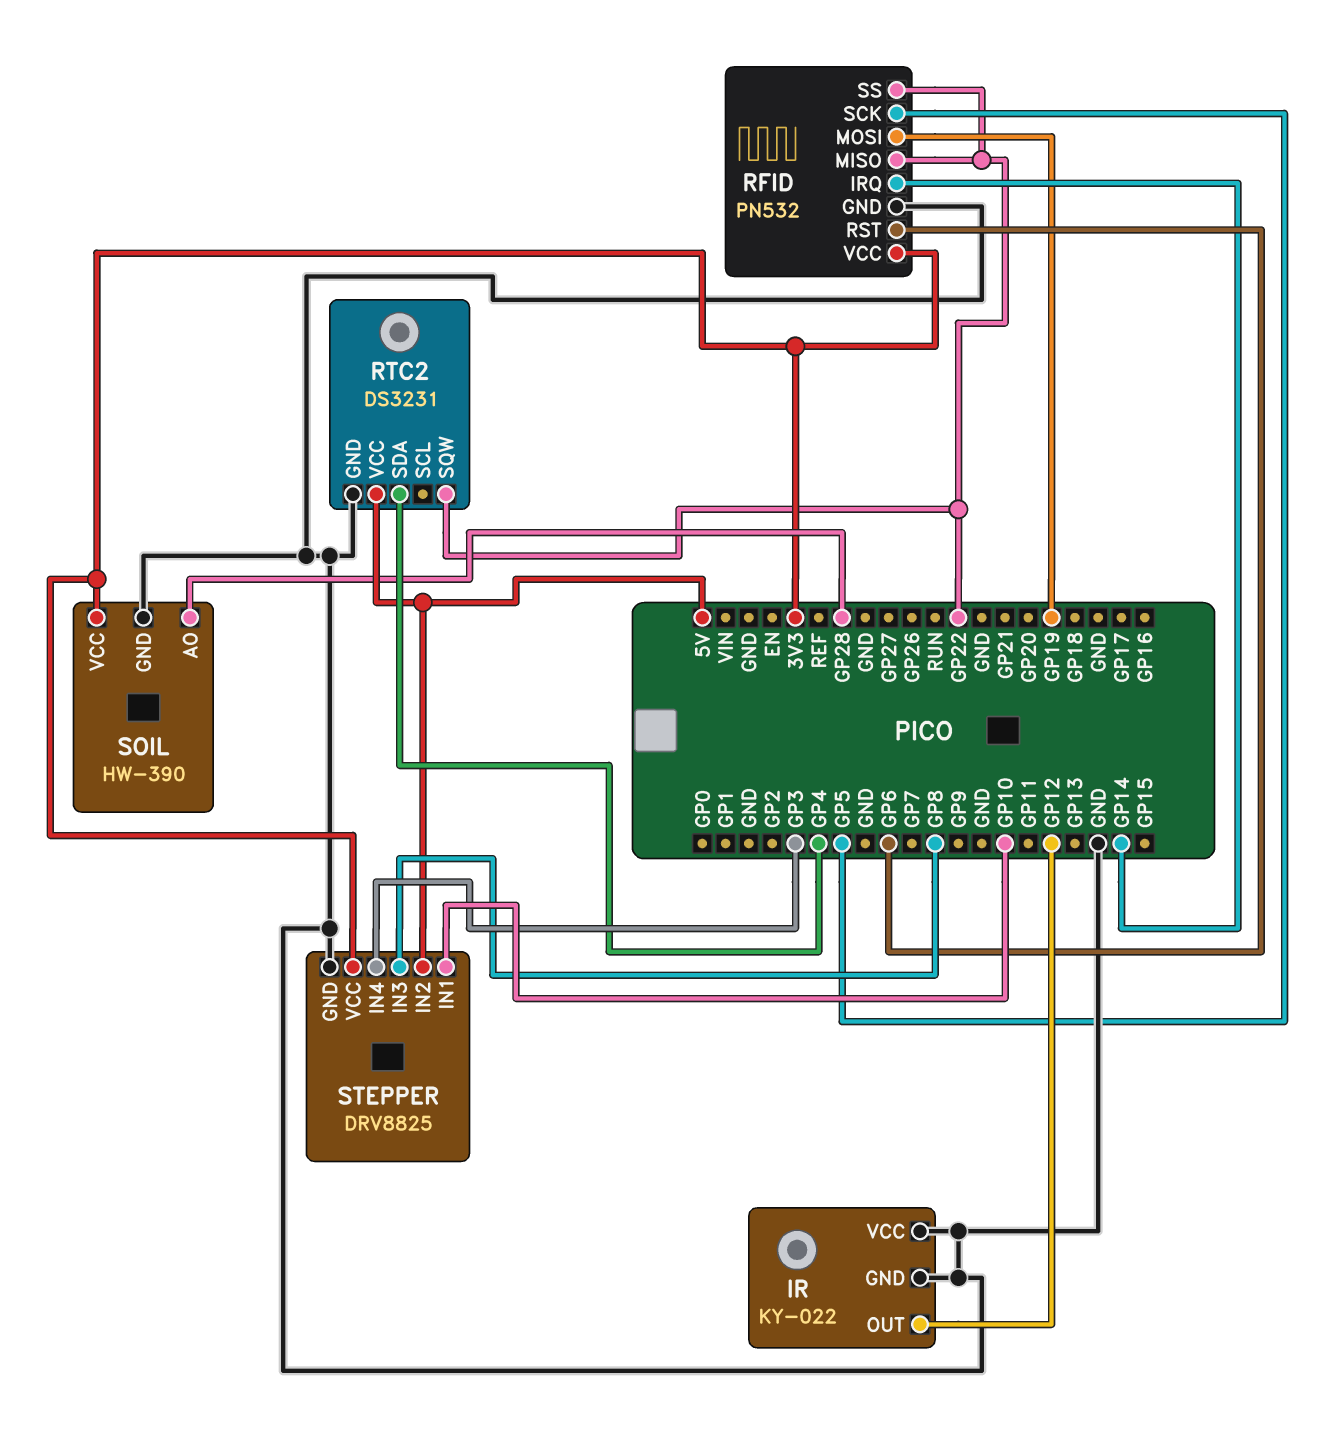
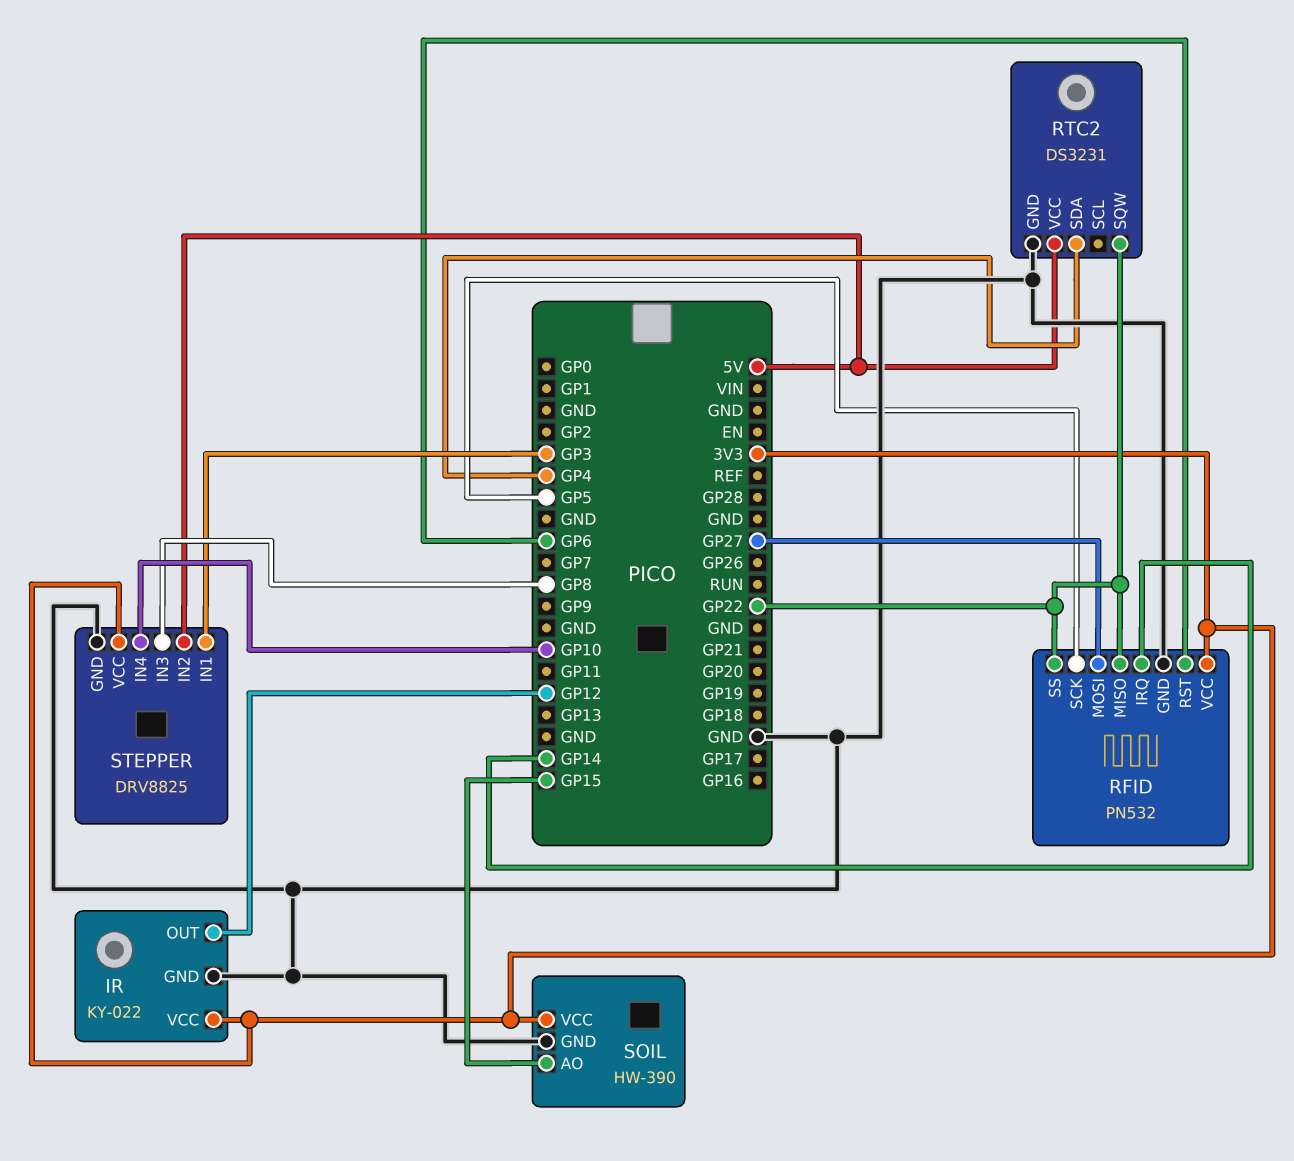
IR pin VCC: GND -> 3V3
RFID pin MOSI: GP19 -> GP27
SOIL pin AO: GP28 -> GP15
STEPPER pin IN1: GP10 -> GP3
STEPPER pin IN4: GP3 -> GP10

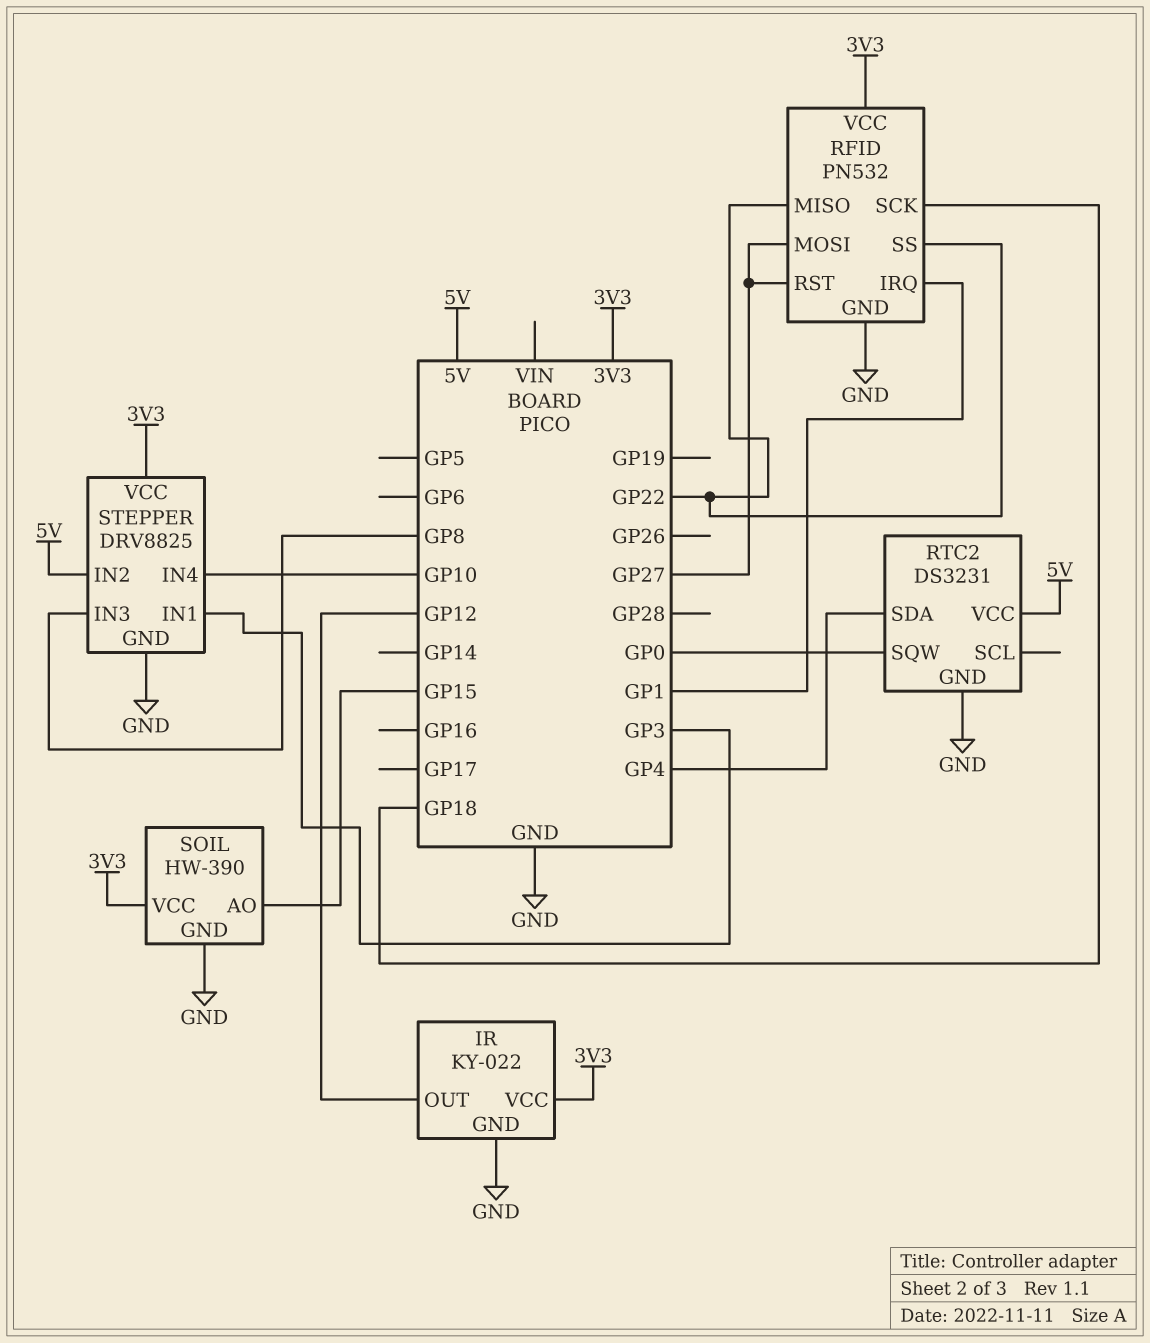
RFID pin IRQ: GP14 -> GP1
RFID pin RST: GP6 -> GP27
RFID pin SCK: GP5 -> GP18
RTC2 pin SQW: GP22 -> GP0

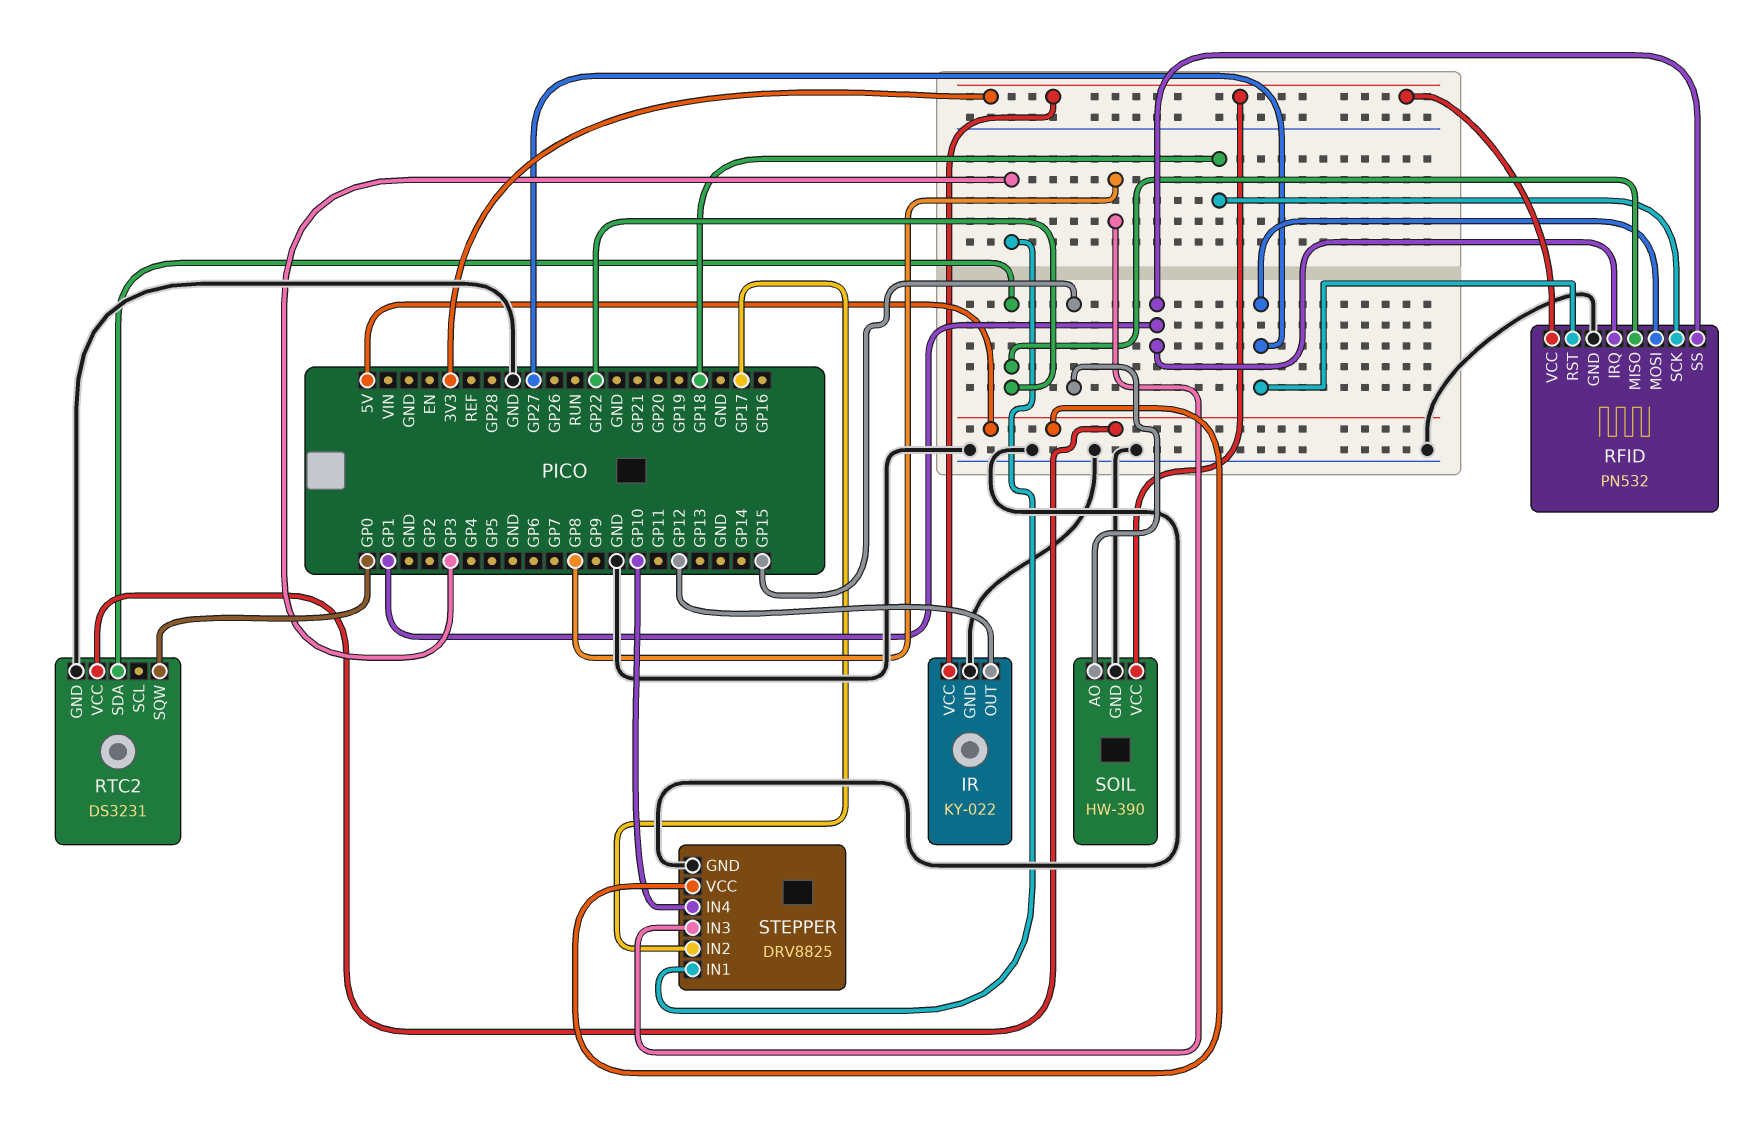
RFID pin SS: GP22 -> GP1
RTC2 pin SDA: GP4 -> GP22
STEPPER pin IN2: 5V -> GP17
STEPPER pin VCC: 3V3 -> 5V

